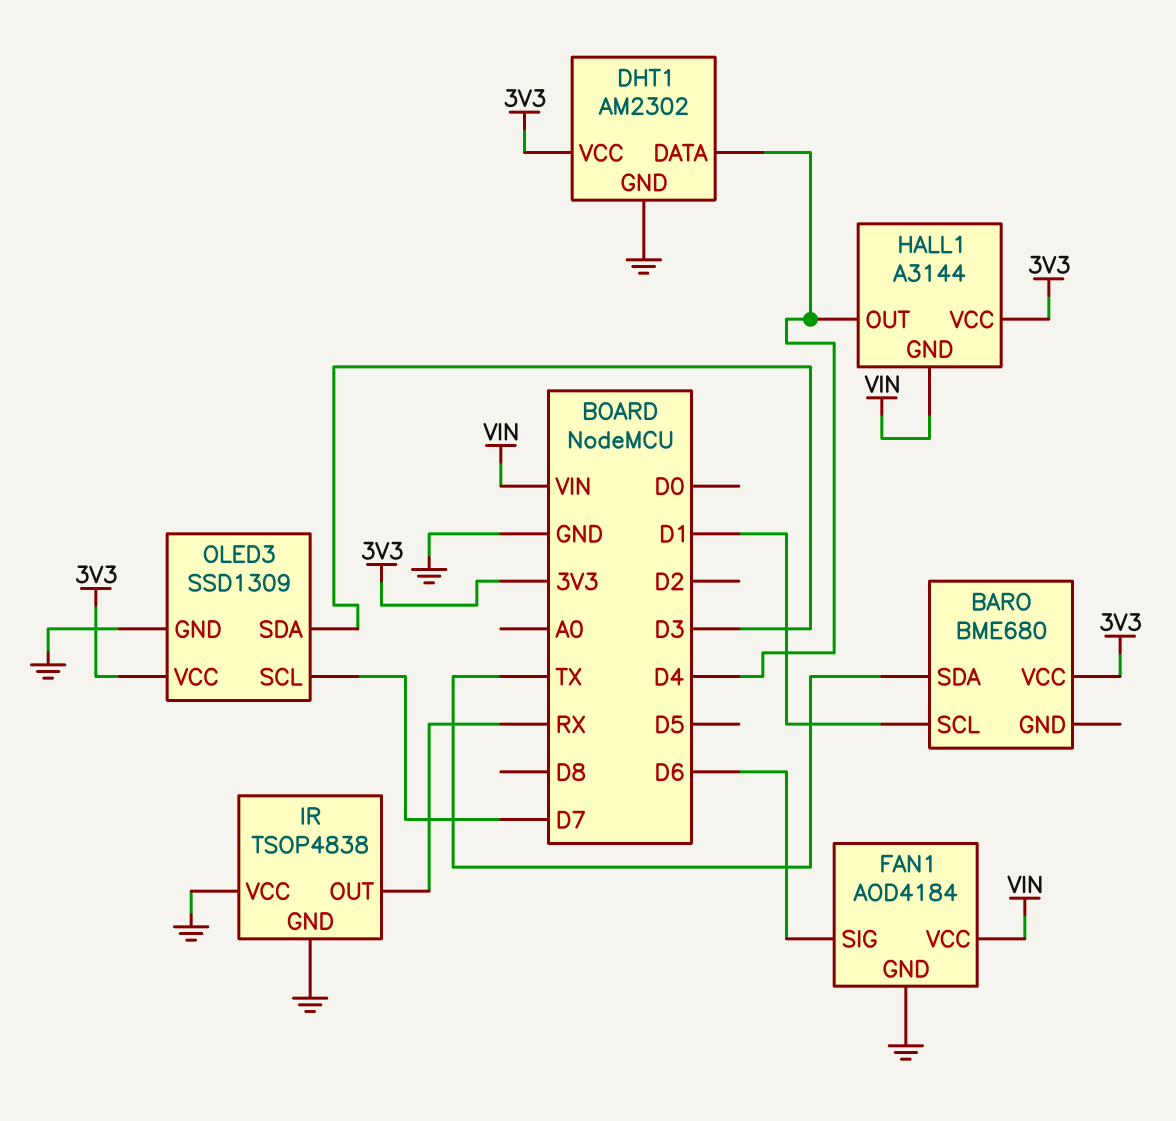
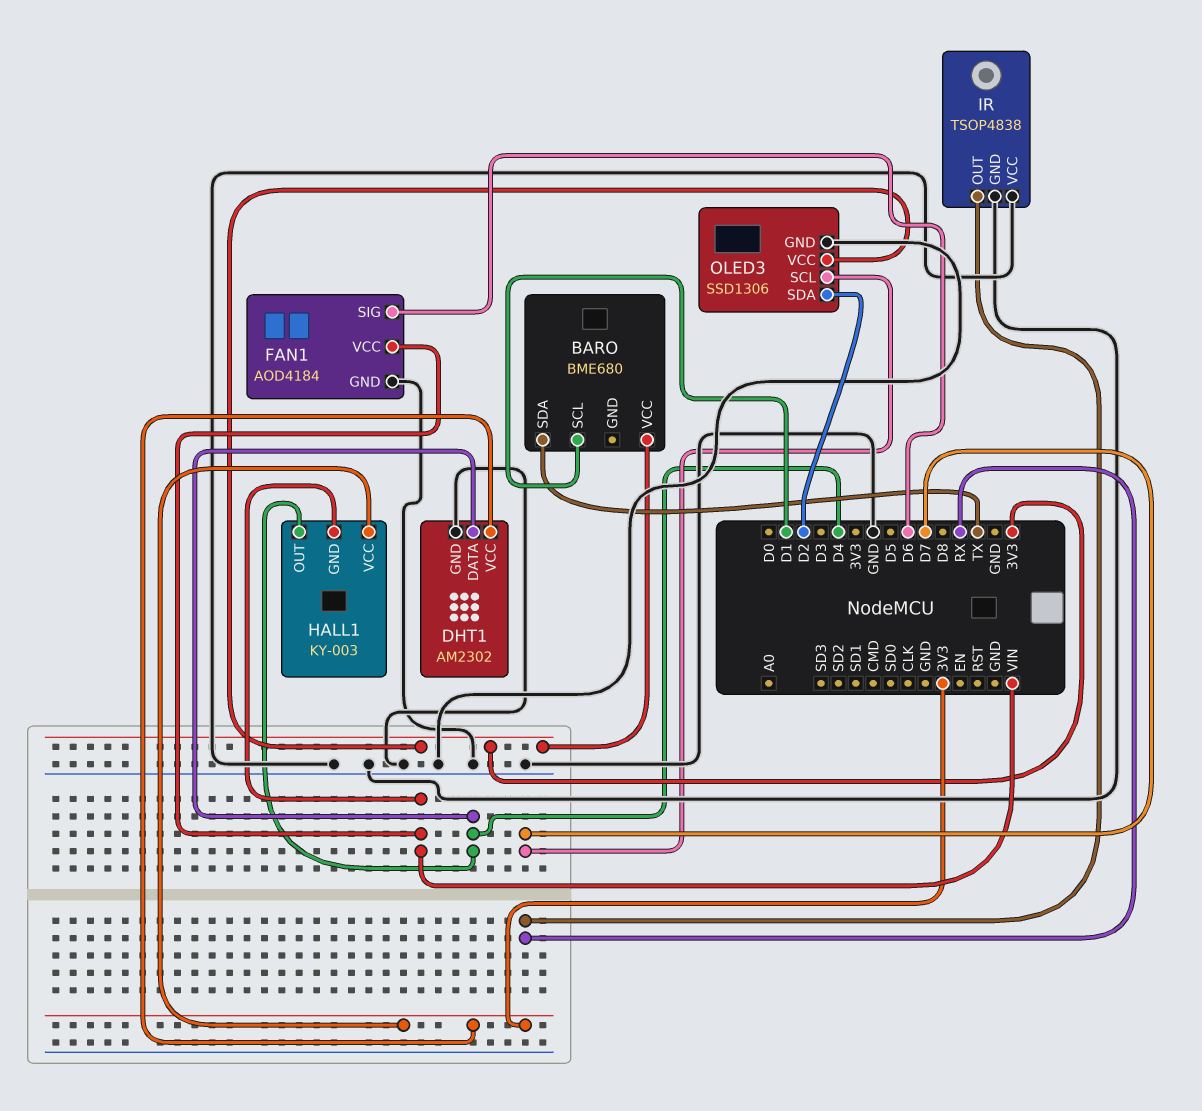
HALL1: A3144 -> KY-003
OLED3: SSD1309 -> SSD1306
OLED3 pin SDA: D3 -> D2

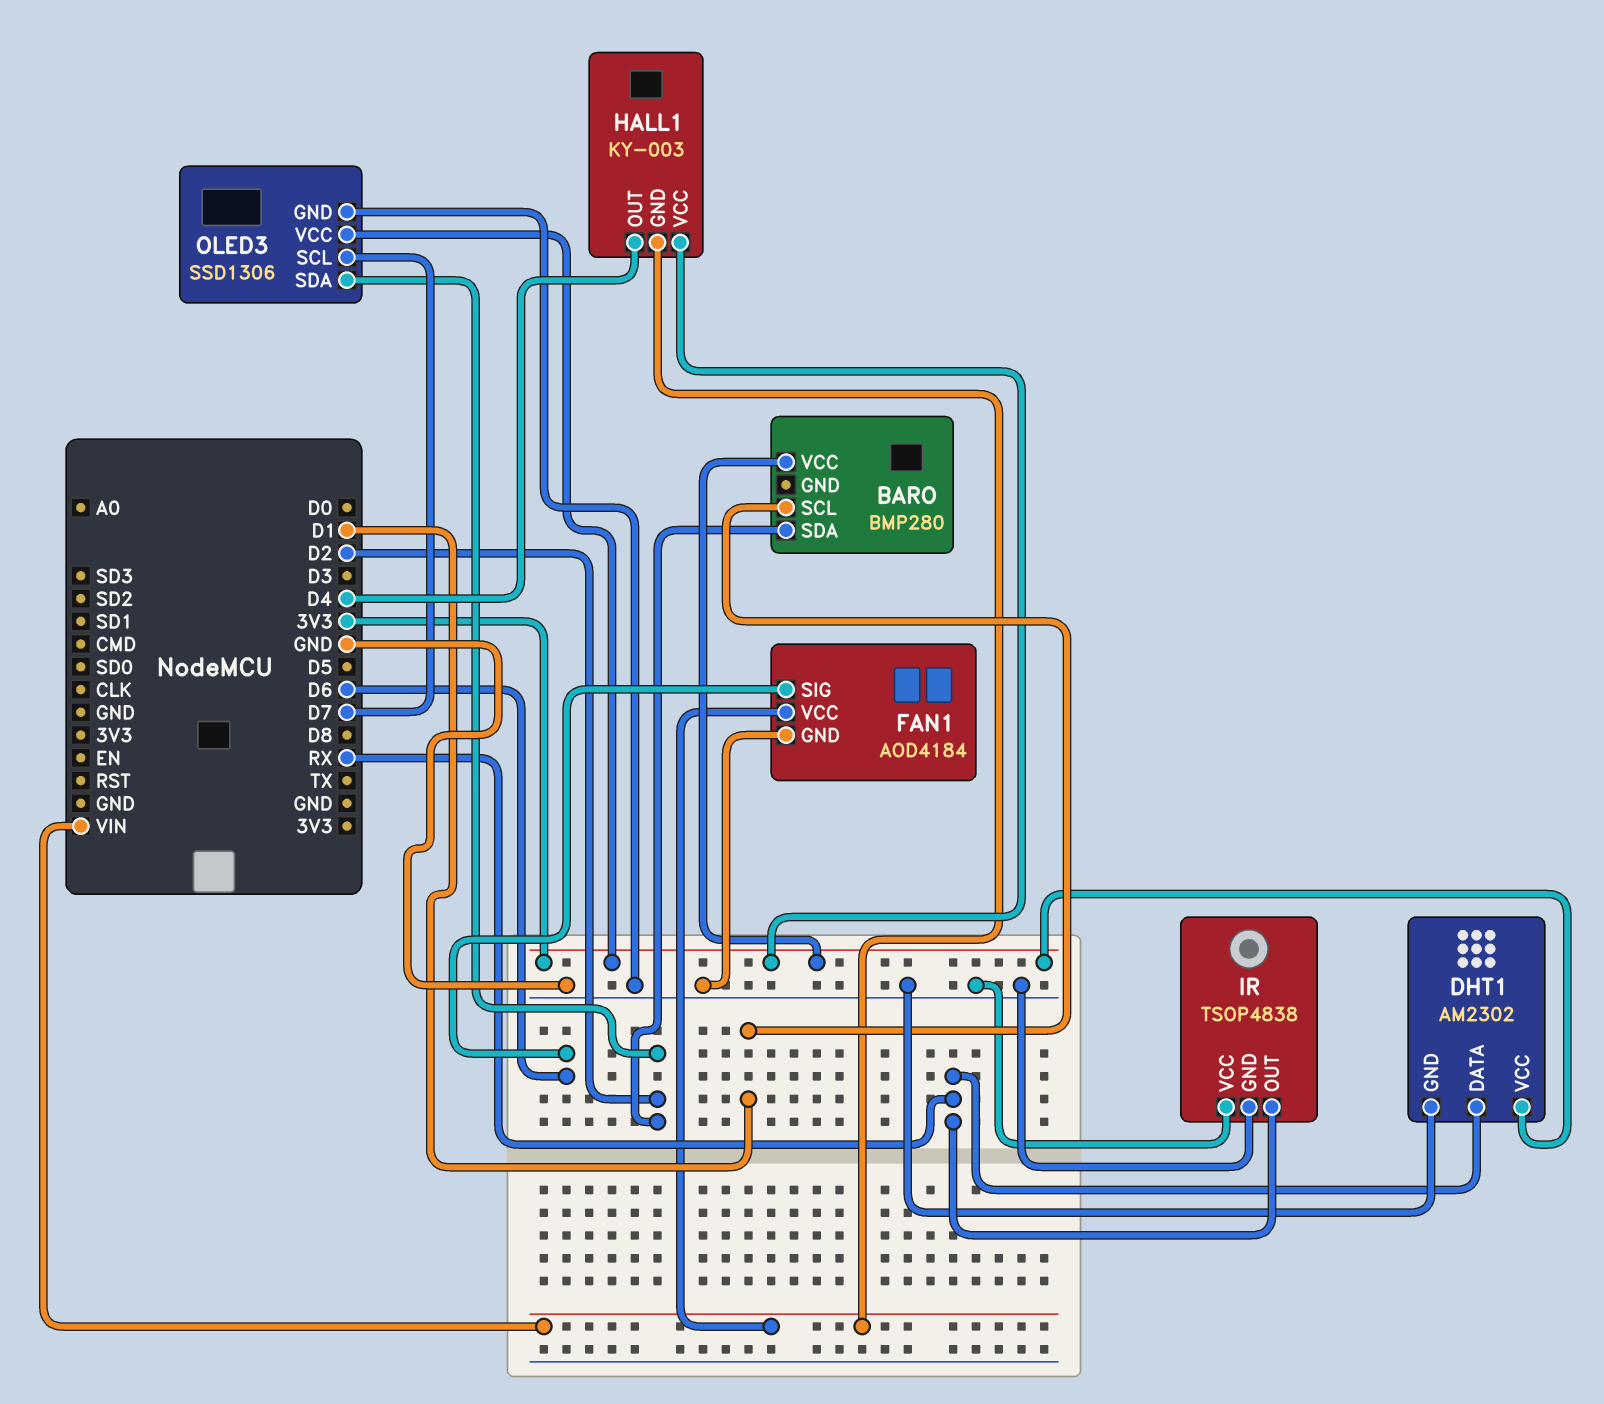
BARO: BME680 -> BMP280
BARO pin SDA: TX -> D2
DHT1 pin DATA: D4 -> RX

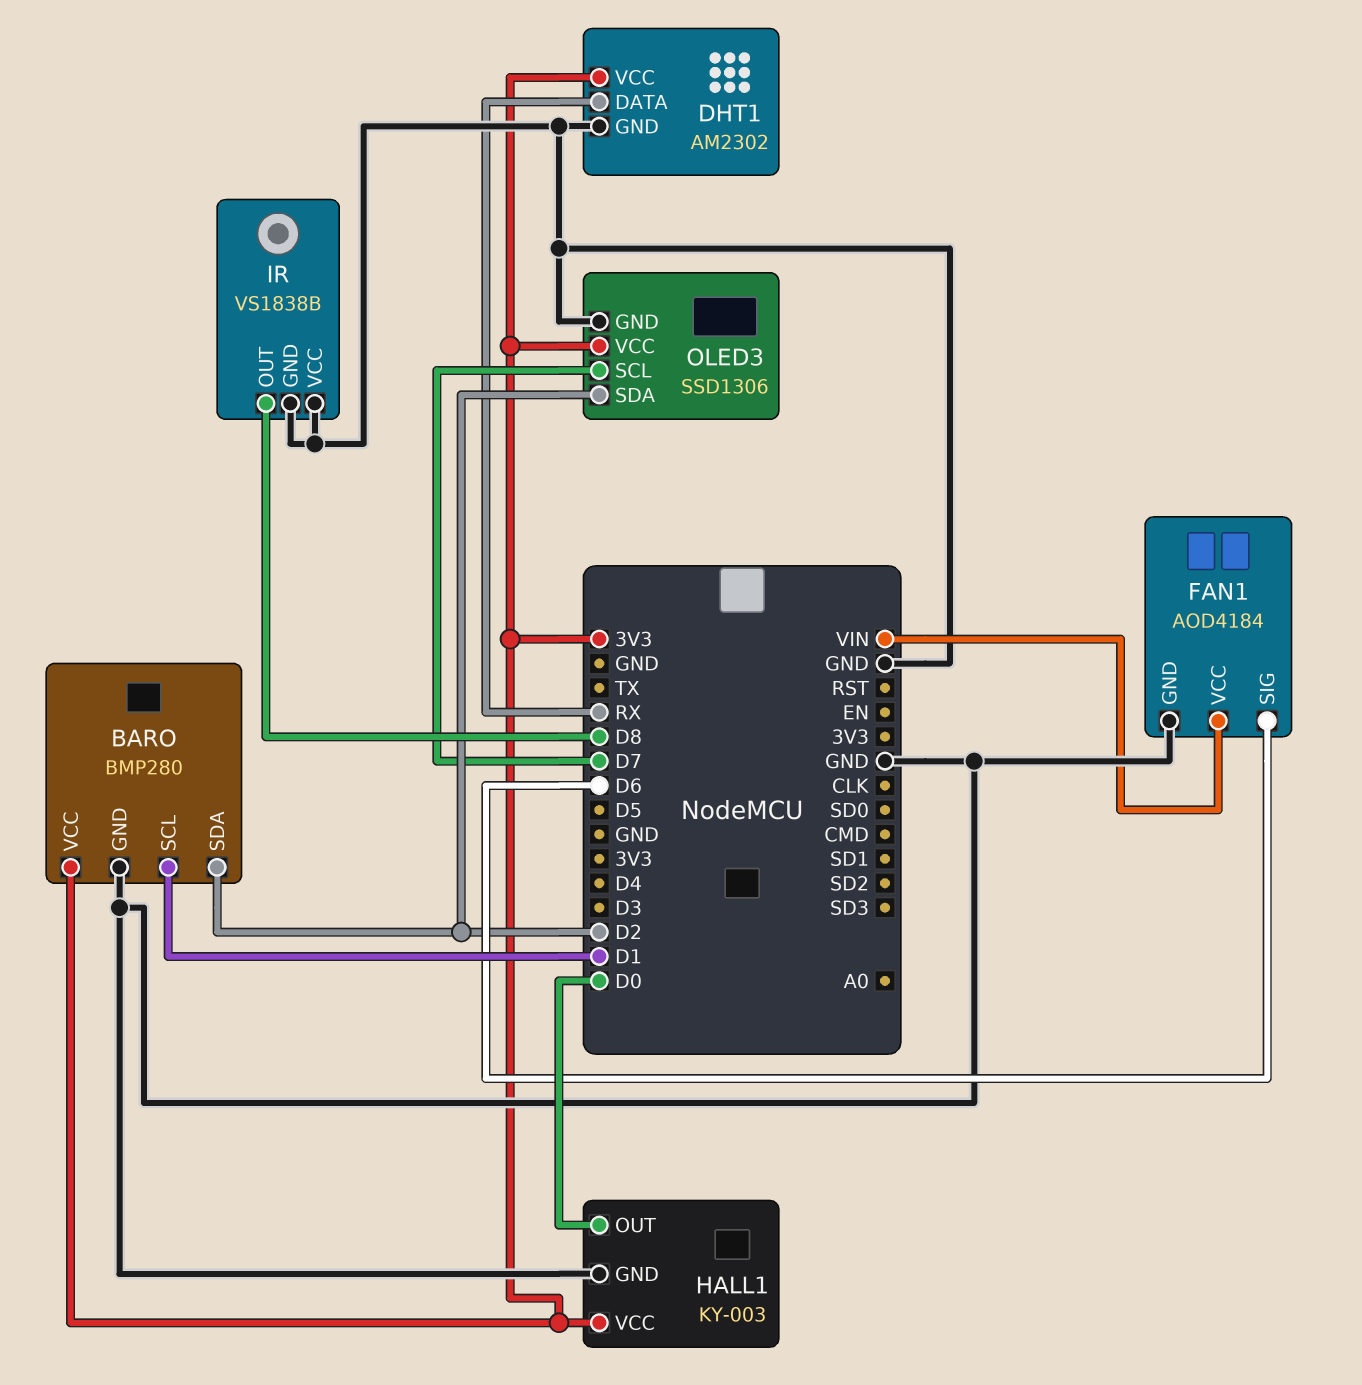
BARO pin GND: none -> GND
HALL1 pin GND: VIN -> GND
HALL1 pin OUT: D4 -> D0
IR: TSOP4838 -> VS1838B
IR pin OUT: RX -> D8

